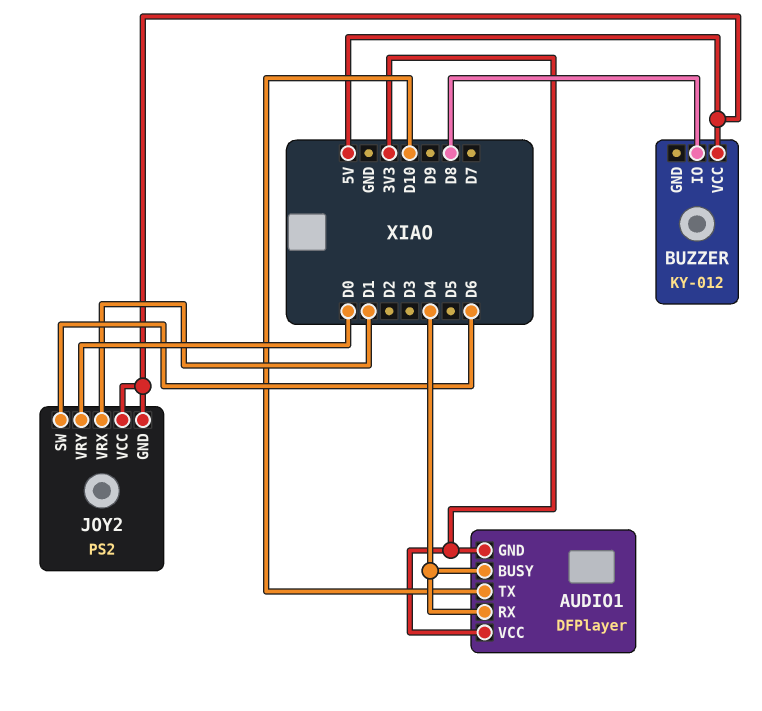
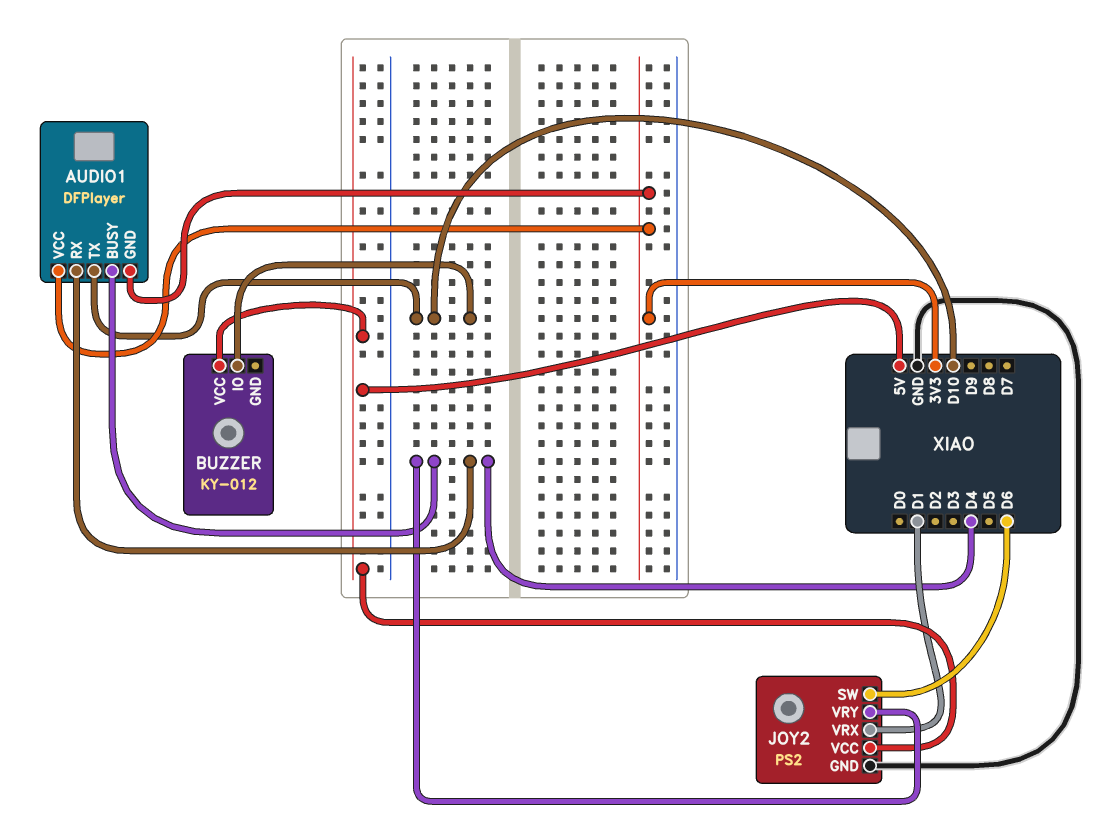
BUZZER pin IO: D8 -> D10
JOY2 pin GND: 5V -> GND
JOY2 pin VRY: D0 -> D4

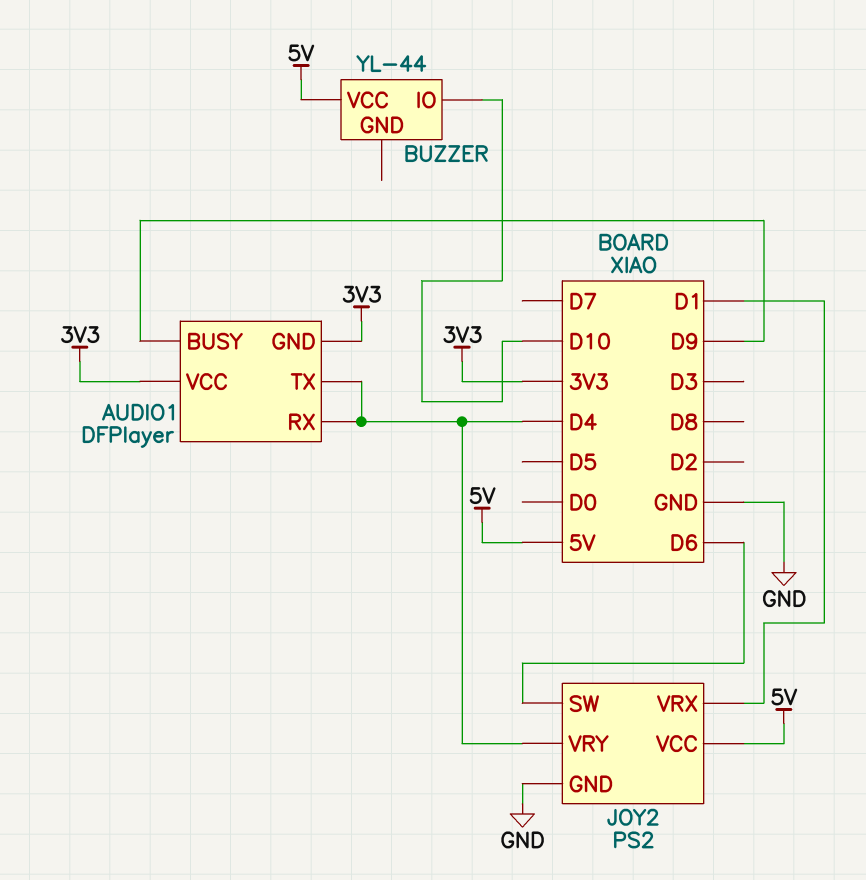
AUDIO1 pin BUSY: D4 -> D9
AUDIO1 pin TX: D10 -> D4
BUZZER: KY-012 -> YL-44

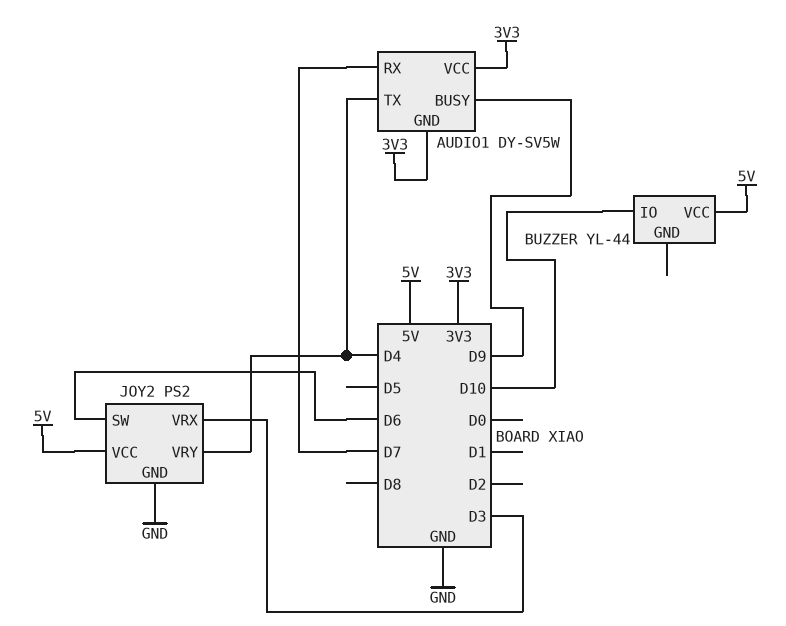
AUDIO1: DFPlayer -> DY-SV5W
AUDIO1 pin RX: D4 -> D7
JOY2 pin VRX: D1 -> D3

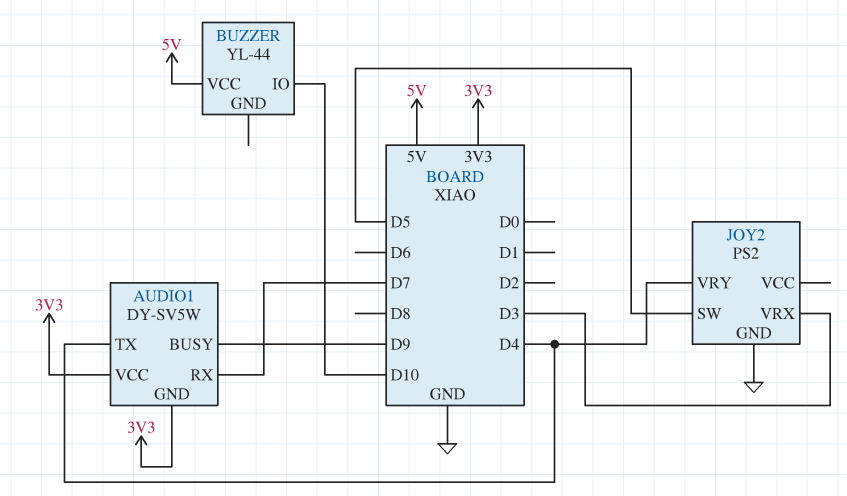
JOY2 pin SW: D6 -> D5
JOY2 pin VCC: 5V -> none

